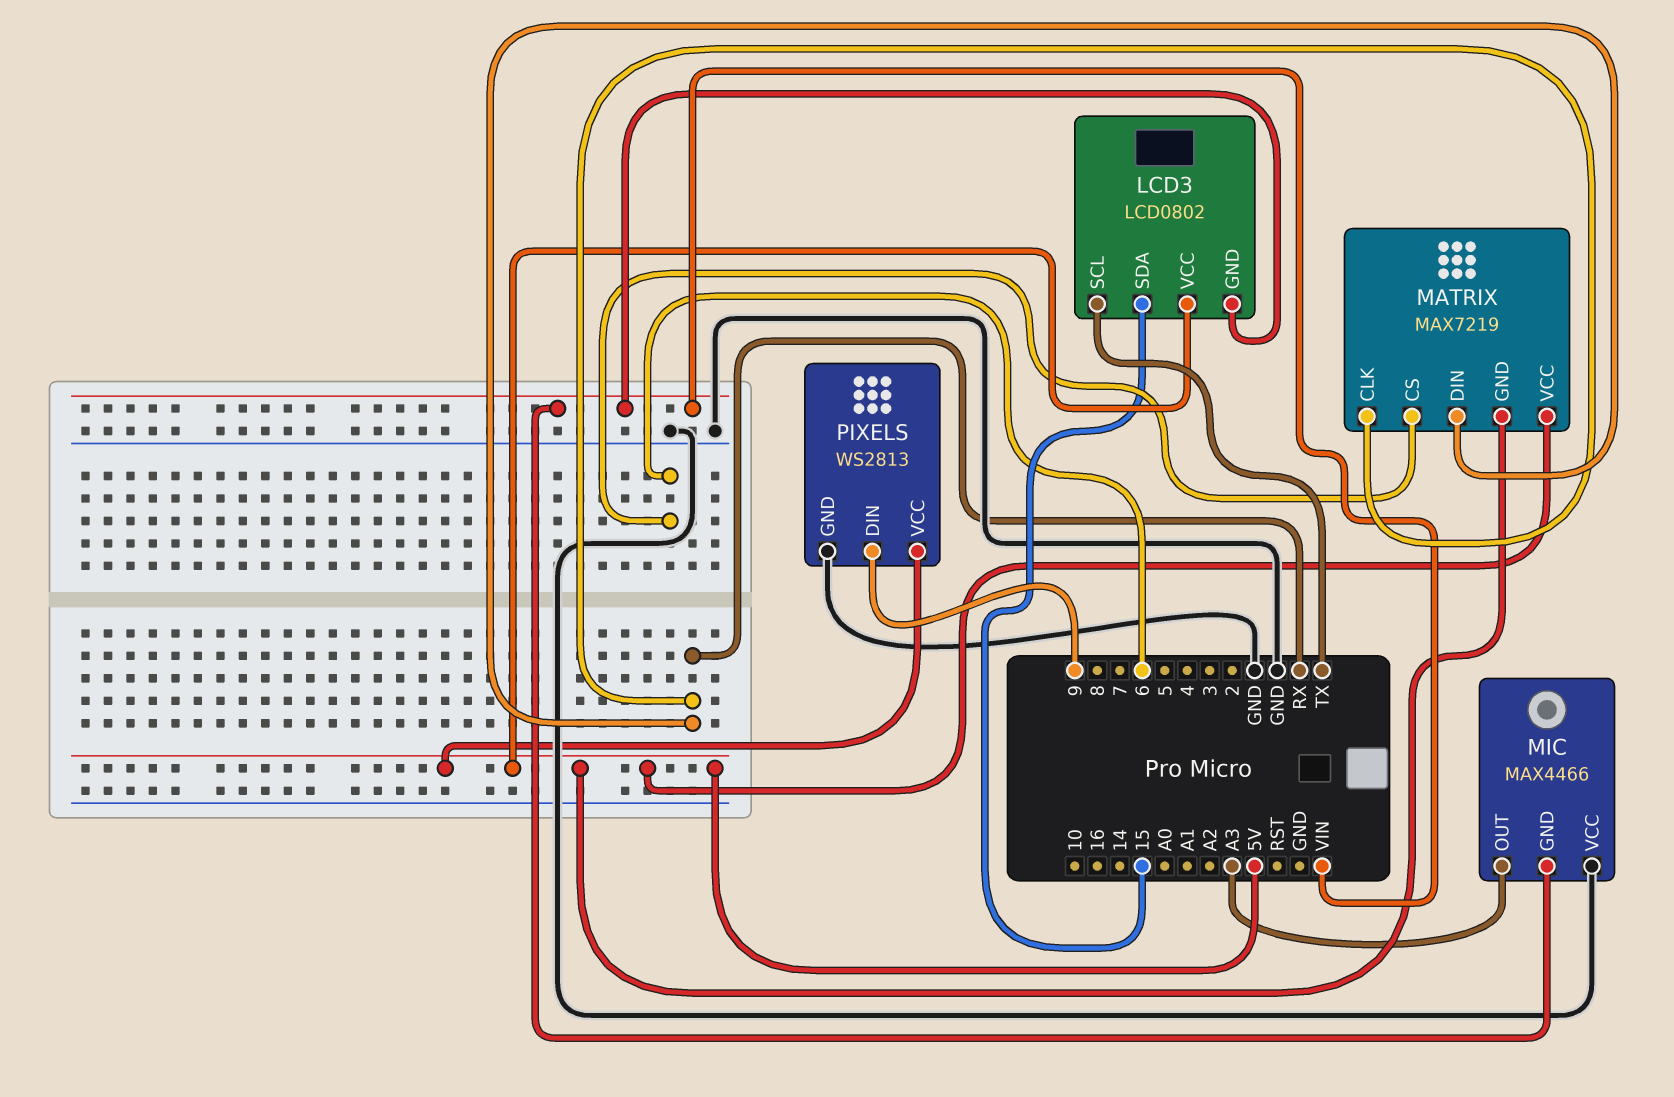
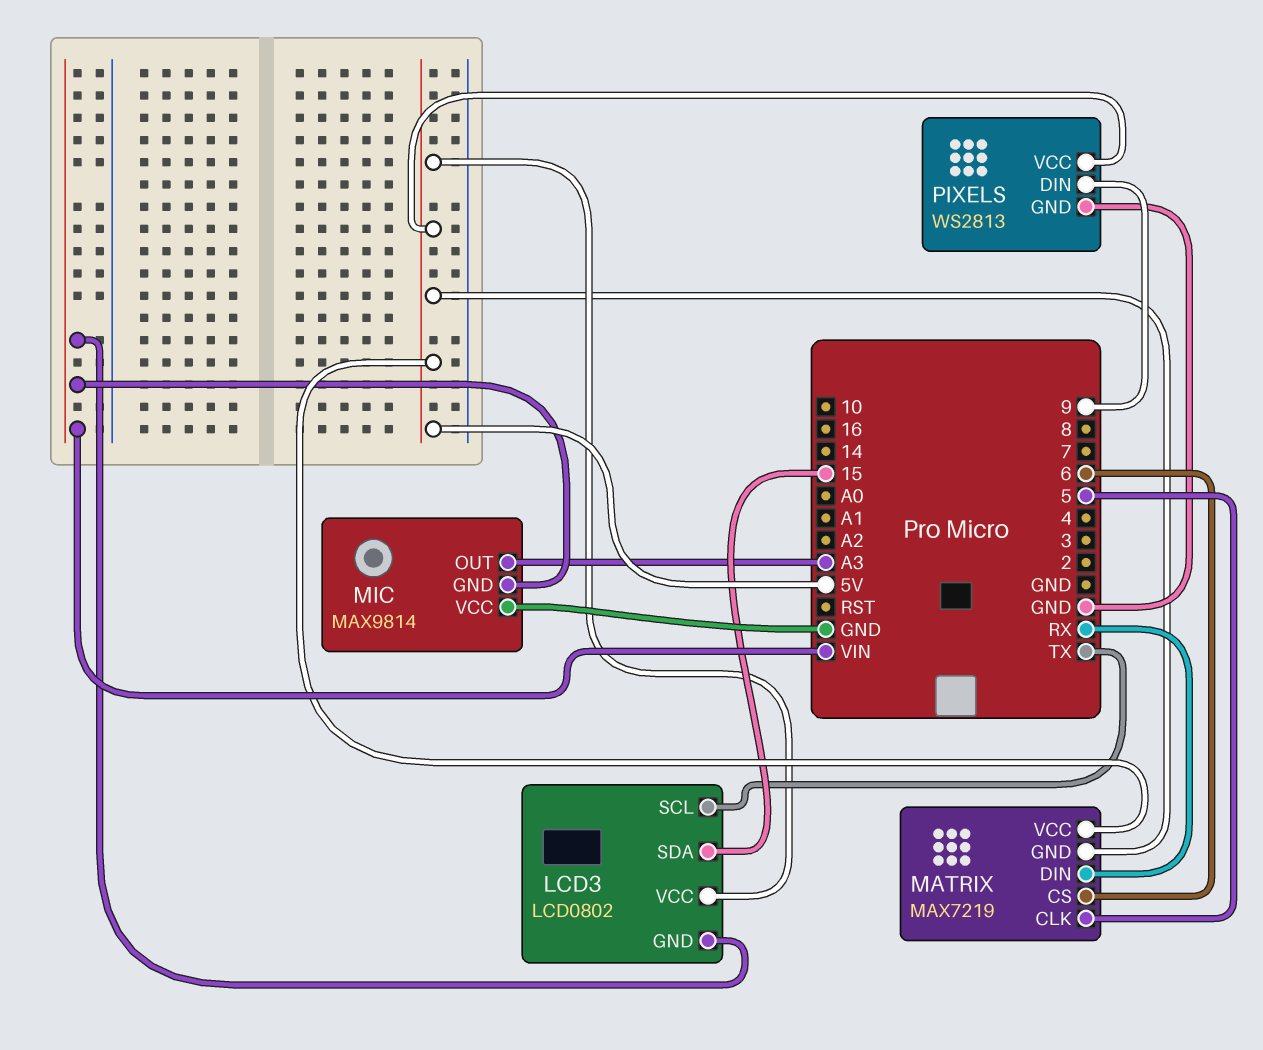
MATRIX pin CLK: RX -> 5
MIC: MAX4466 -> MAX9814

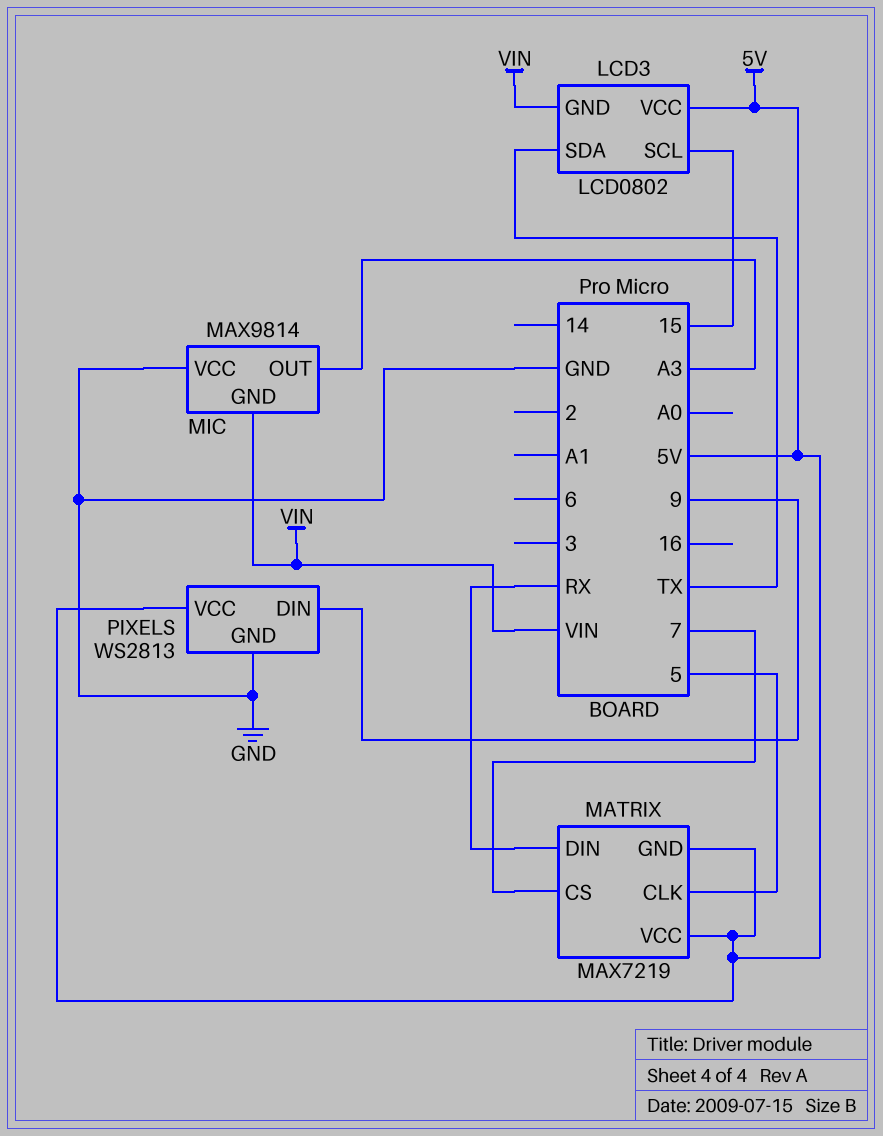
LCD3 pin SCL: TX -> 15
LCD3 pin SDA: 15 -> TX
MATRIX pin CS: 6 -> 7

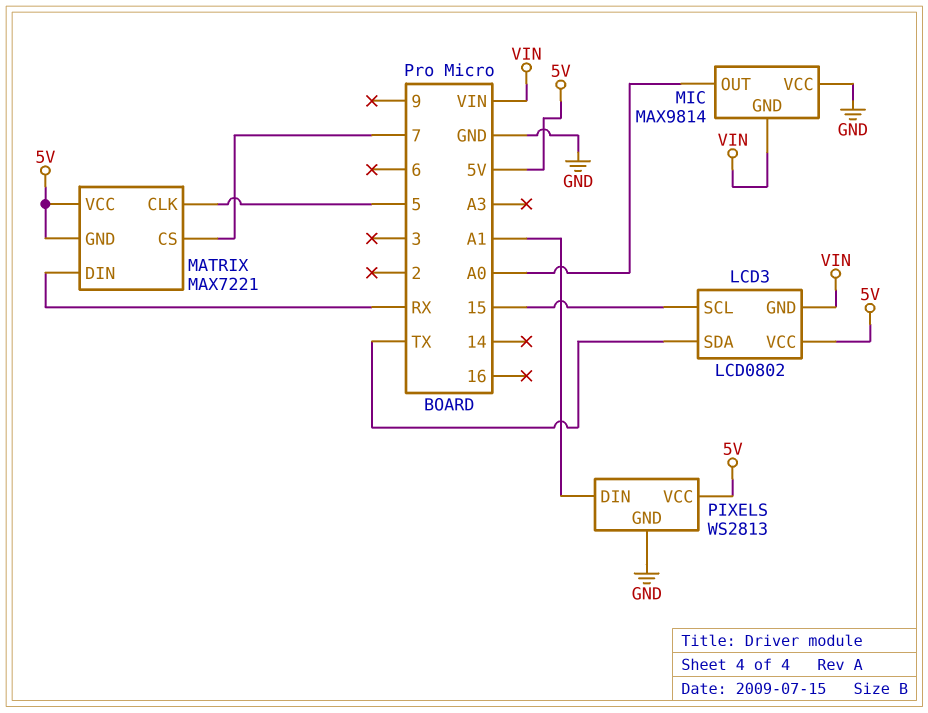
MATRIX: MAX7219 -> MAX7221
MIC pin OUT: A3 -> A0
PIXELS pin DIN: 9 -> A1

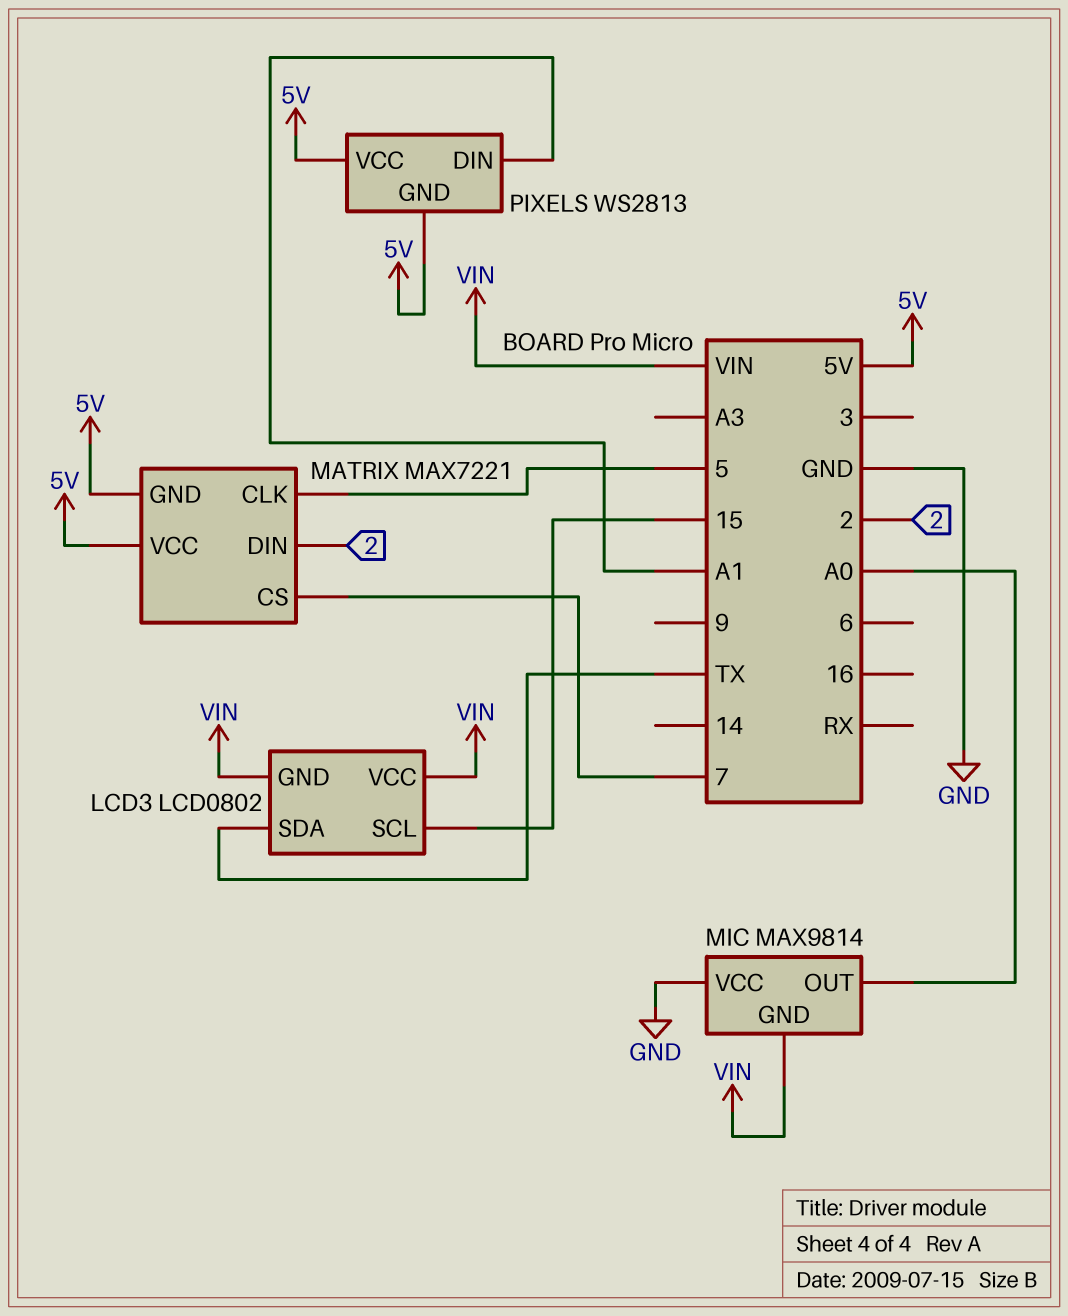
LCD3 pin VCC: 5V -> VIN
MATRIX pin DIN: RX -> 2
PIXELS pin GND: GND -> 5V

